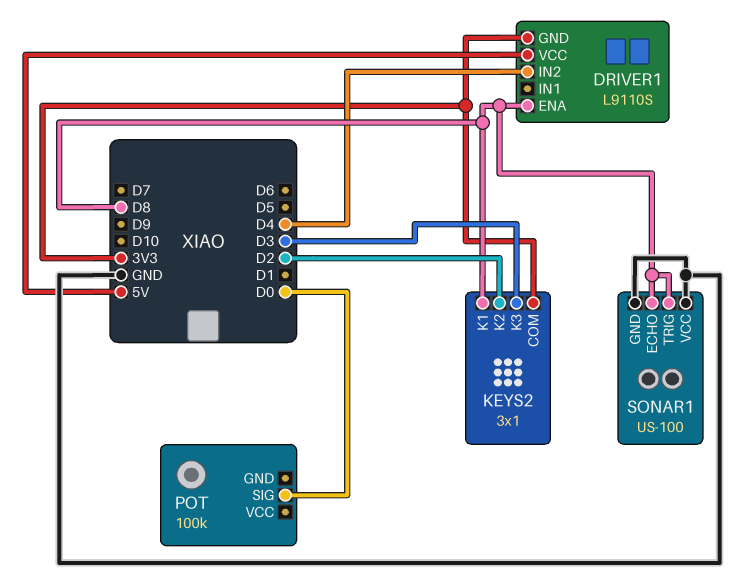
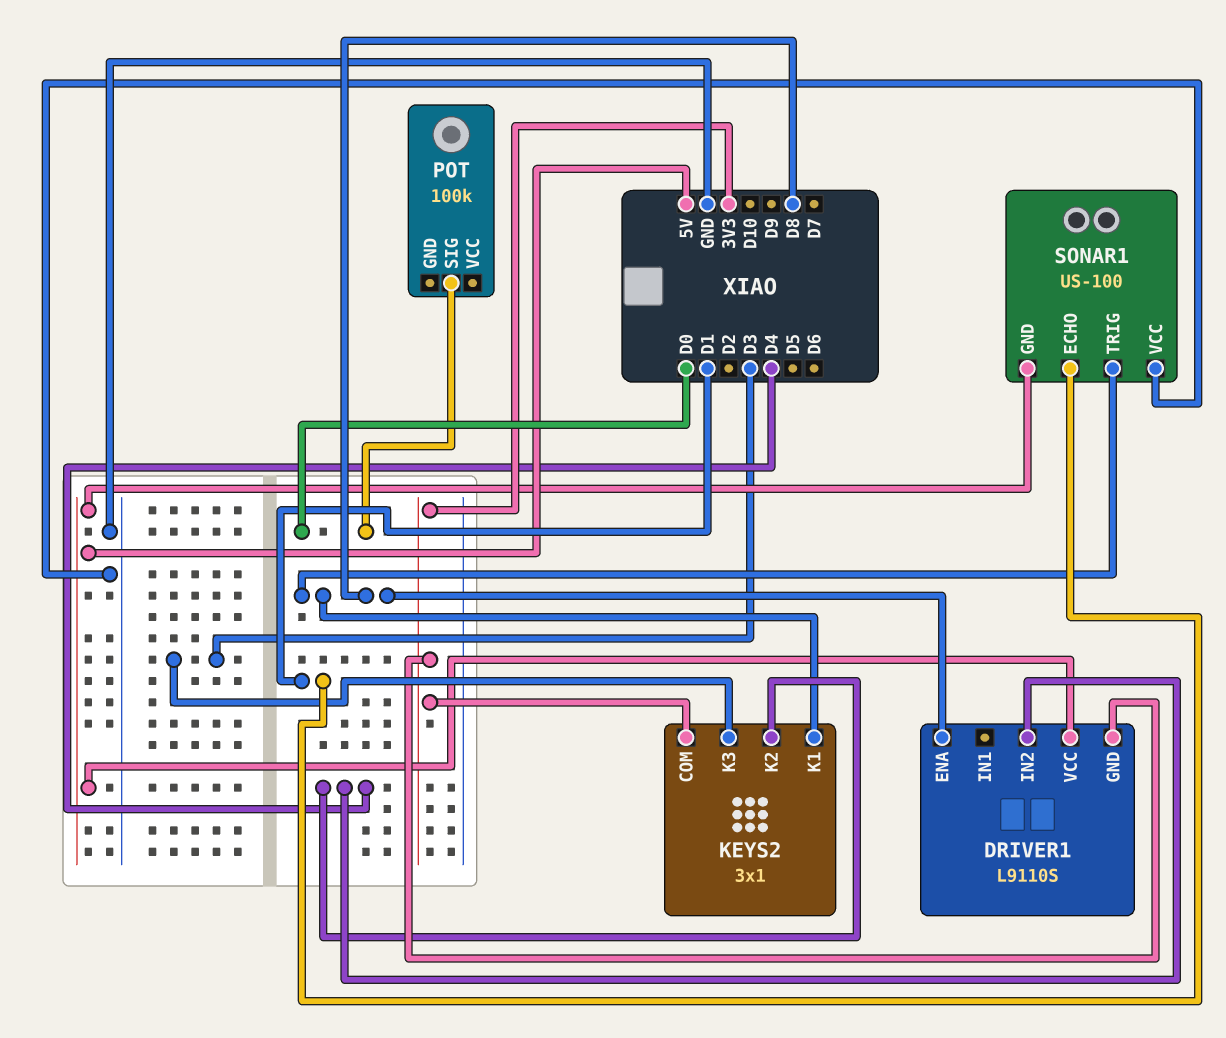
KEYS2 pin K2: D2 -> D4
SONAR1 pin ECHO: D8 -> D1
SONAR1 pin GND: GND -> 5V

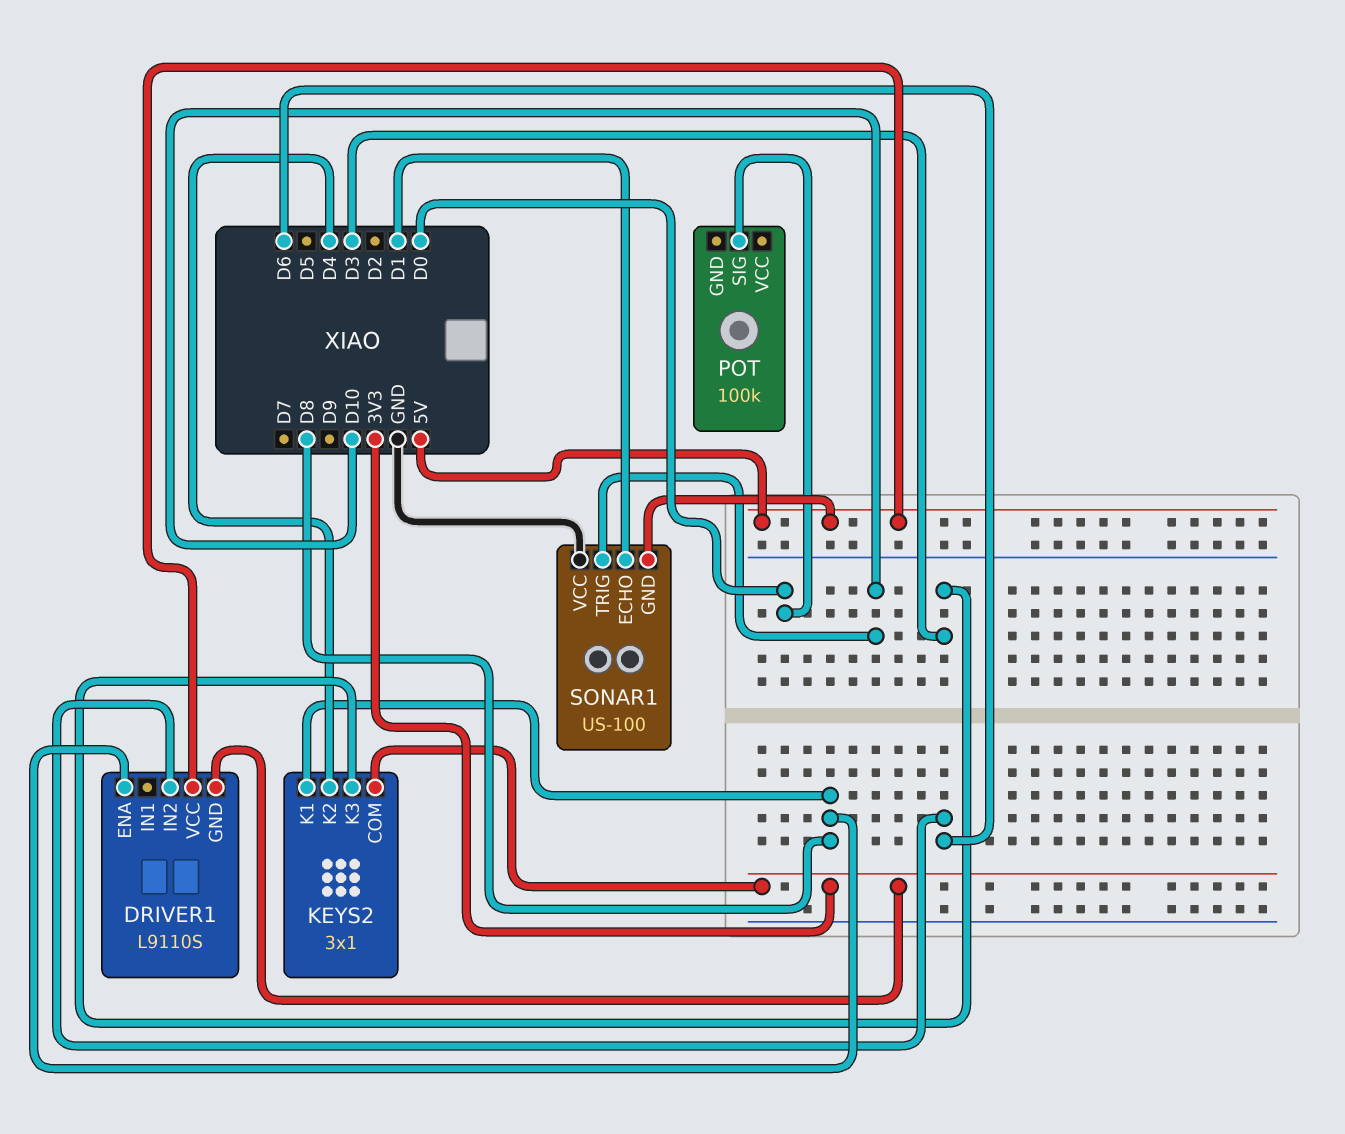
DRIVER1 pin IN2: D4 -> D6
SONAR1 pin TRIG: D8 -> D10

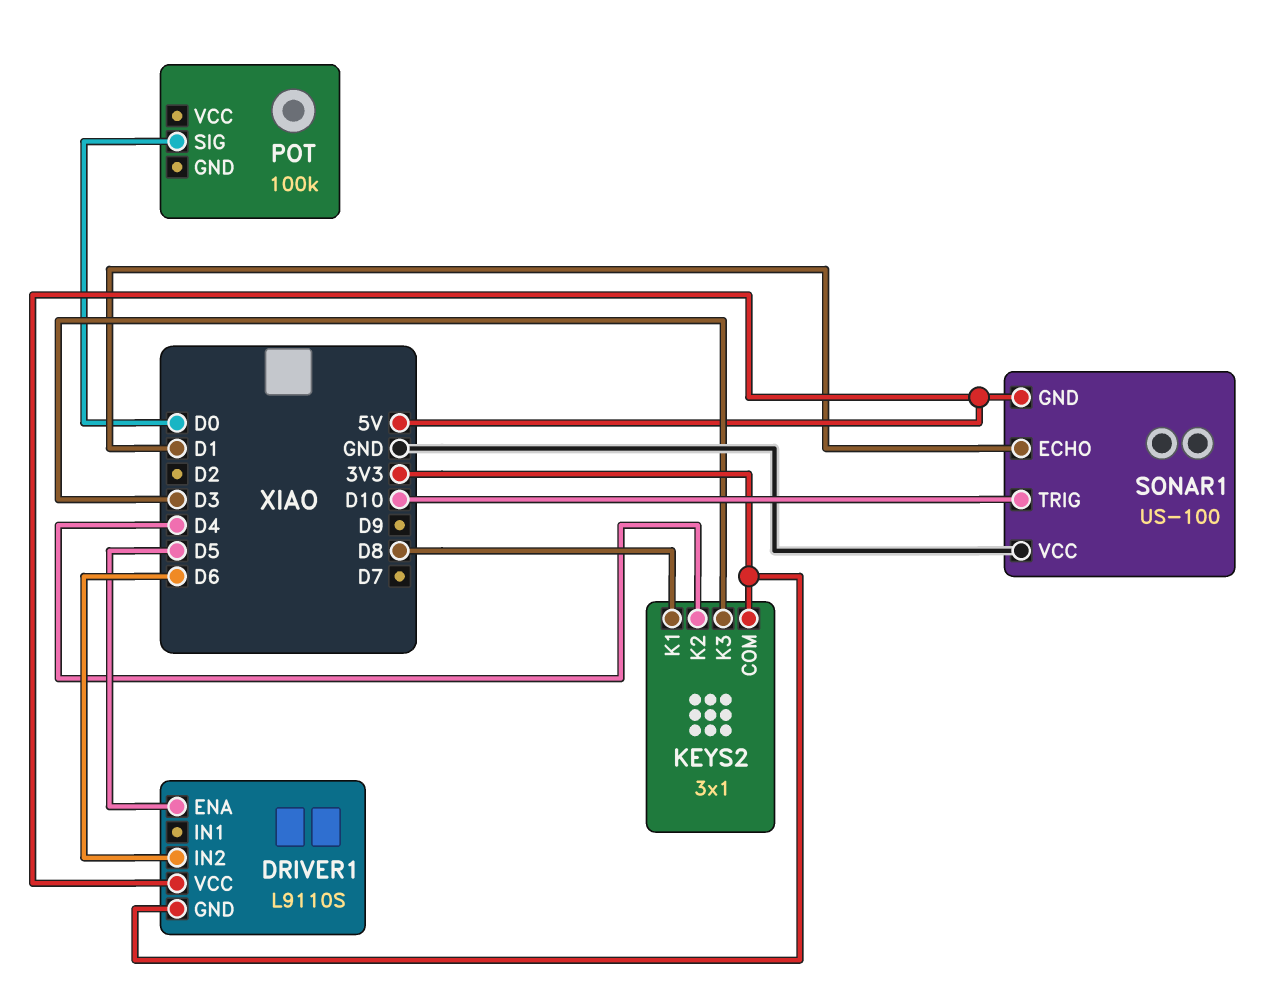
DRIVER1 pin ENA: D8 -> D5

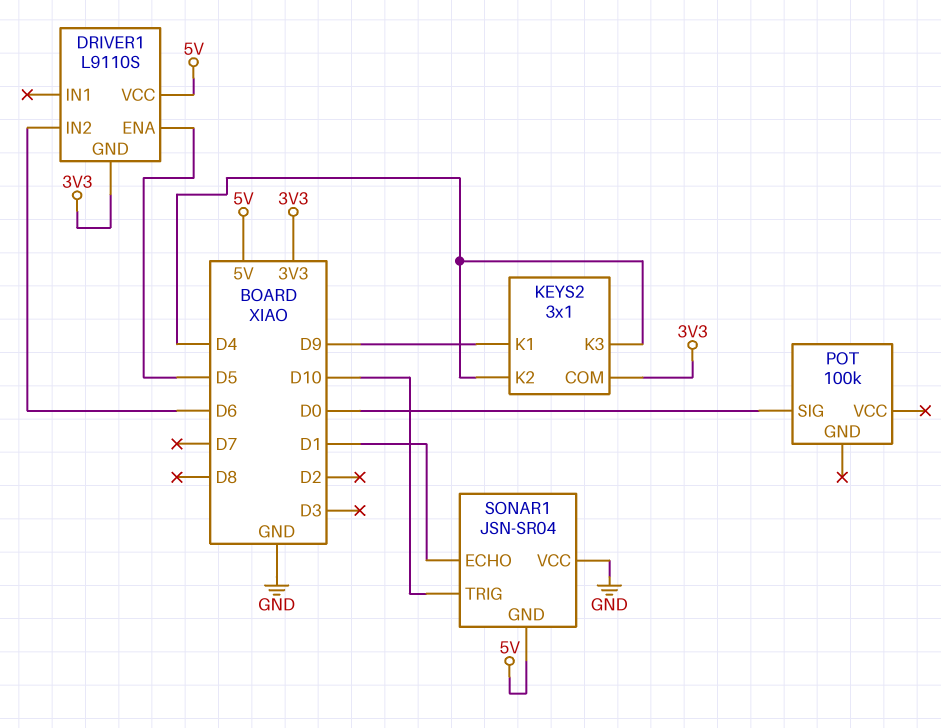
KEYS2 pin K1: D8 -> D9
KEYS2 pin K3: D3 -> D4
SONAR1: US-100 -> JSN-SR04

